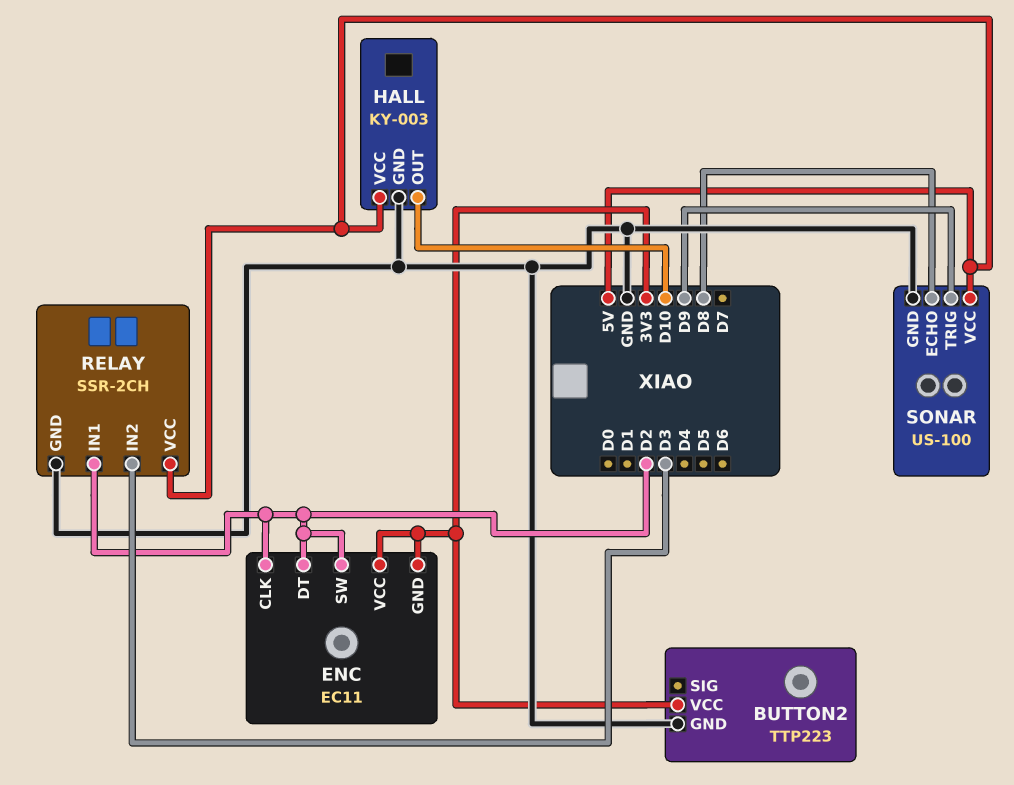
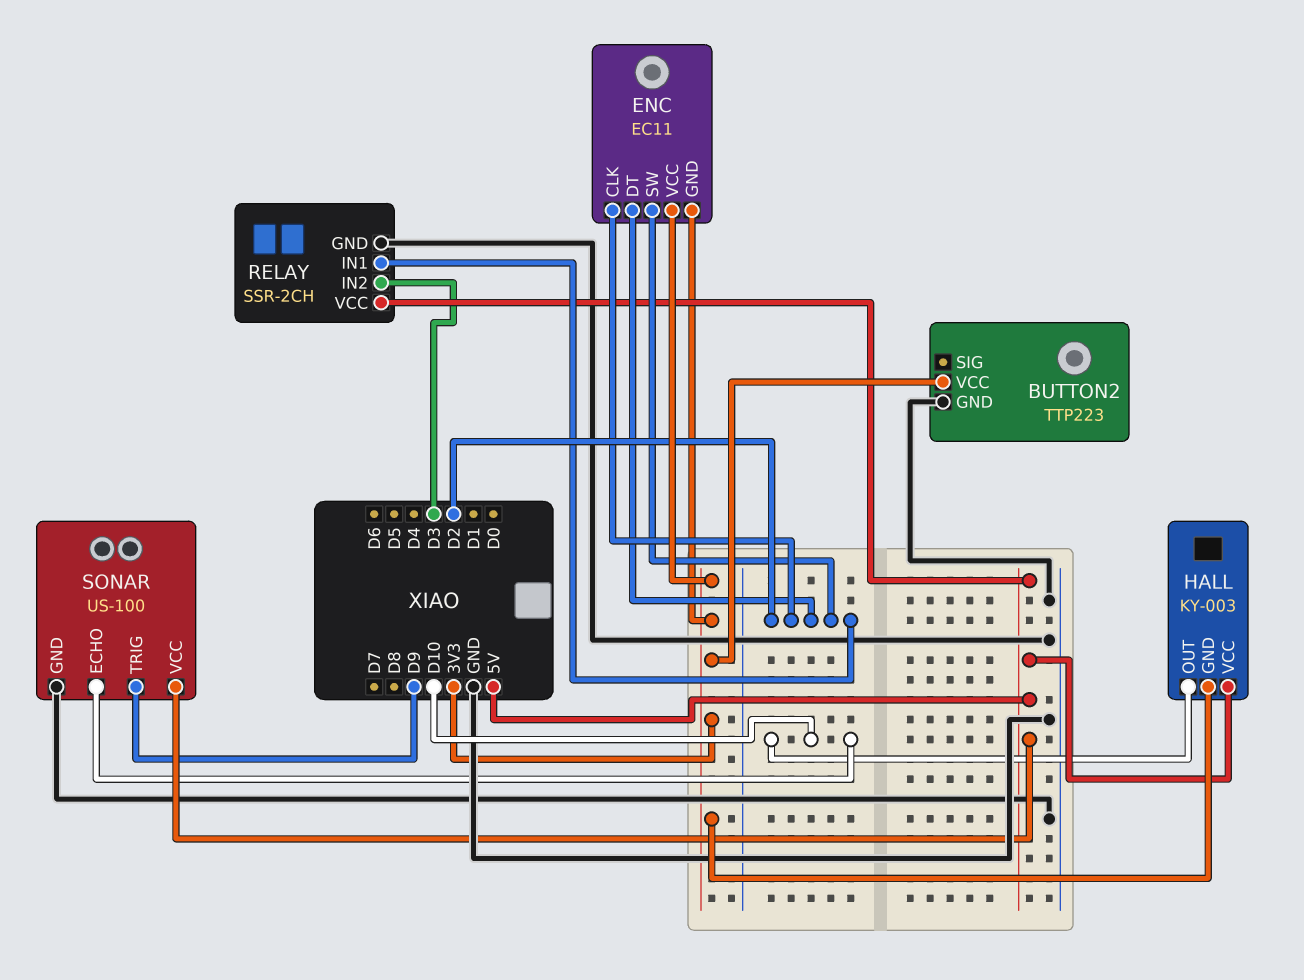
HALL pin GND: GND -> 3V3
SONAR pin ECHO: D8 -> D10

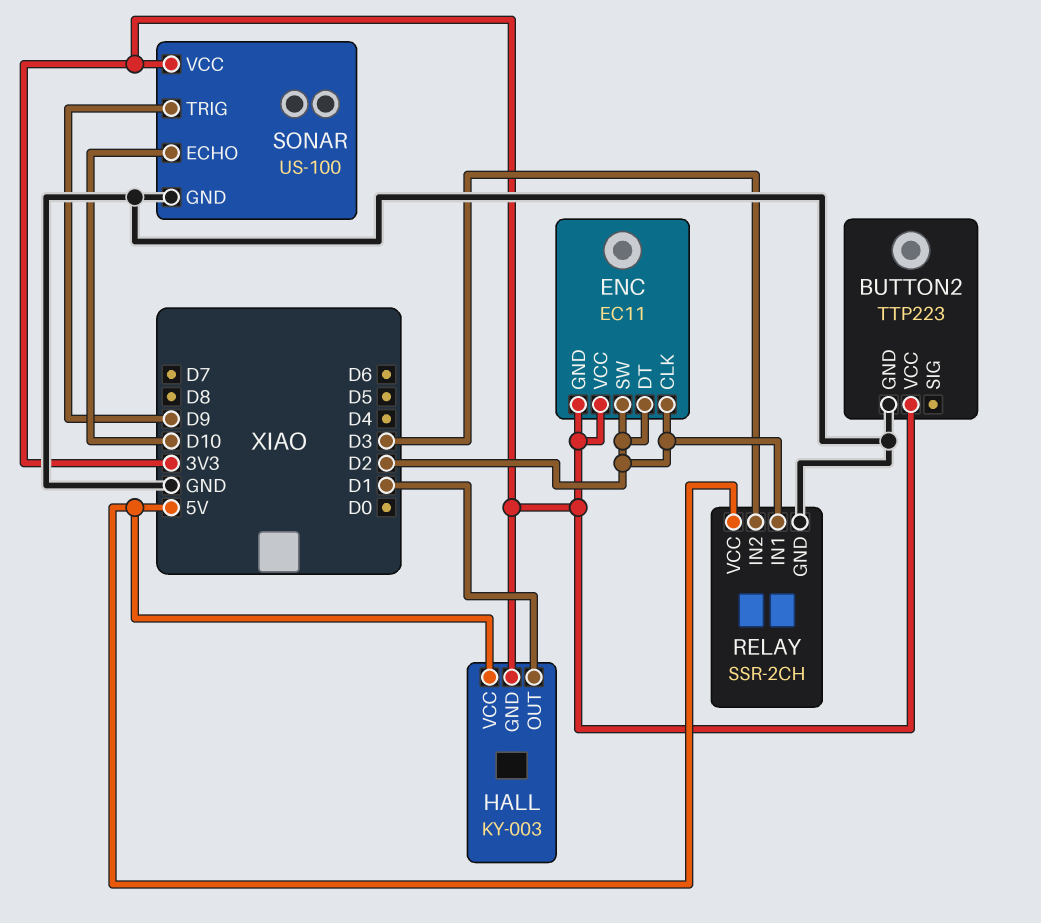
HALL pin OUT: D10 -> D1
SONAR pin VCC: 5V -> 3V3

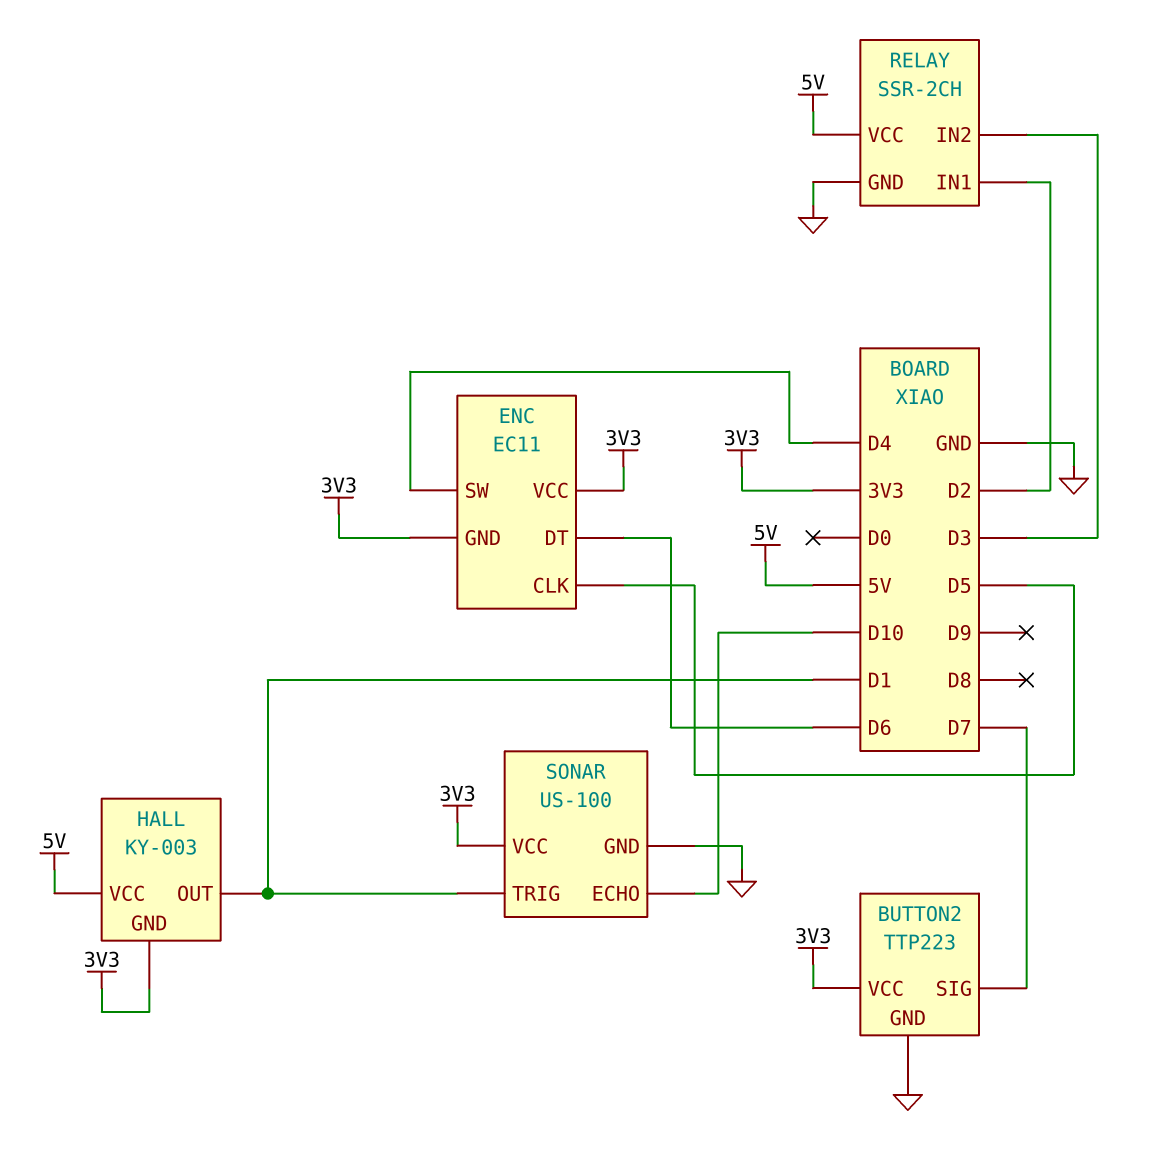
BUTTON2 pin SIG: none -> D7
ENC pin CLK: D2 -> D5
ENC pin DT: D2 -> D6
ENC pin SW: D2 -> D4
SONAR pin TRIG: D9 -> D1

